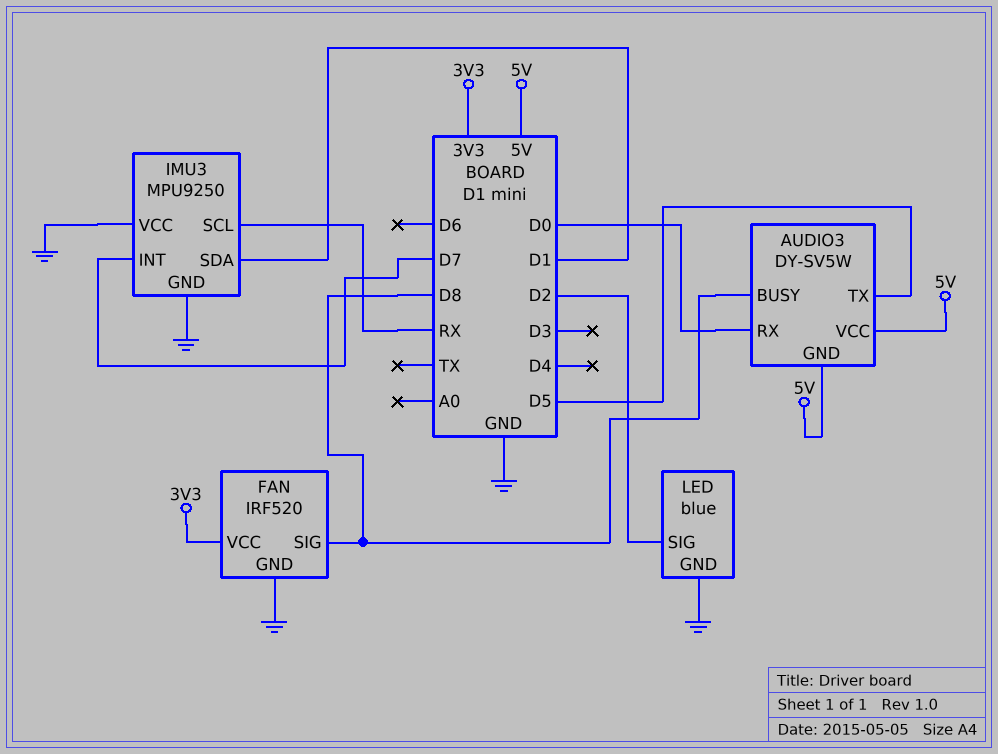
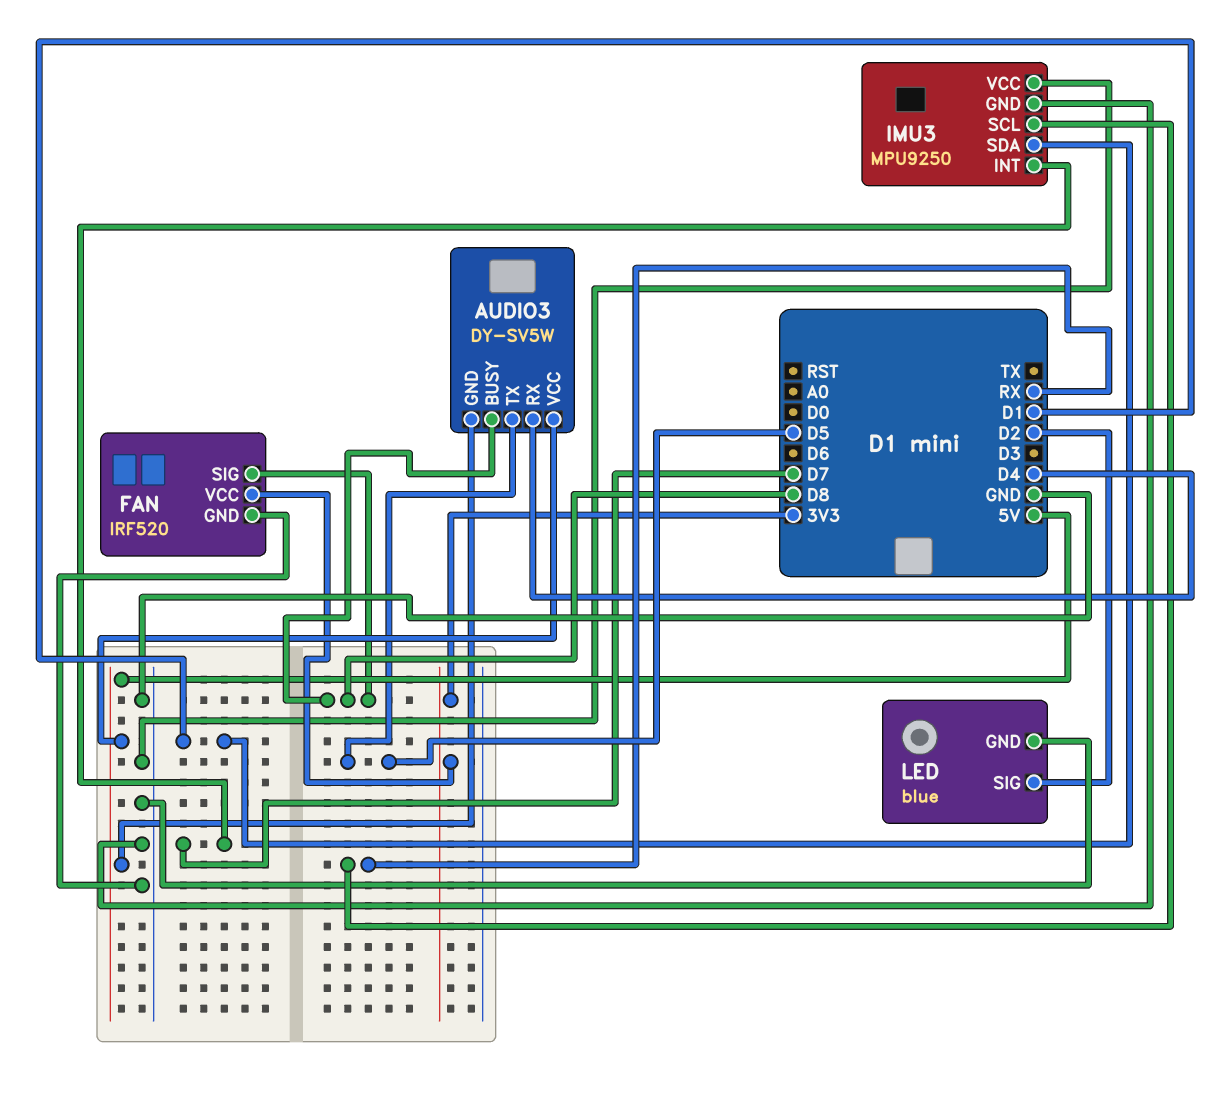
AUDIO3 pin RX: D0 -> D4

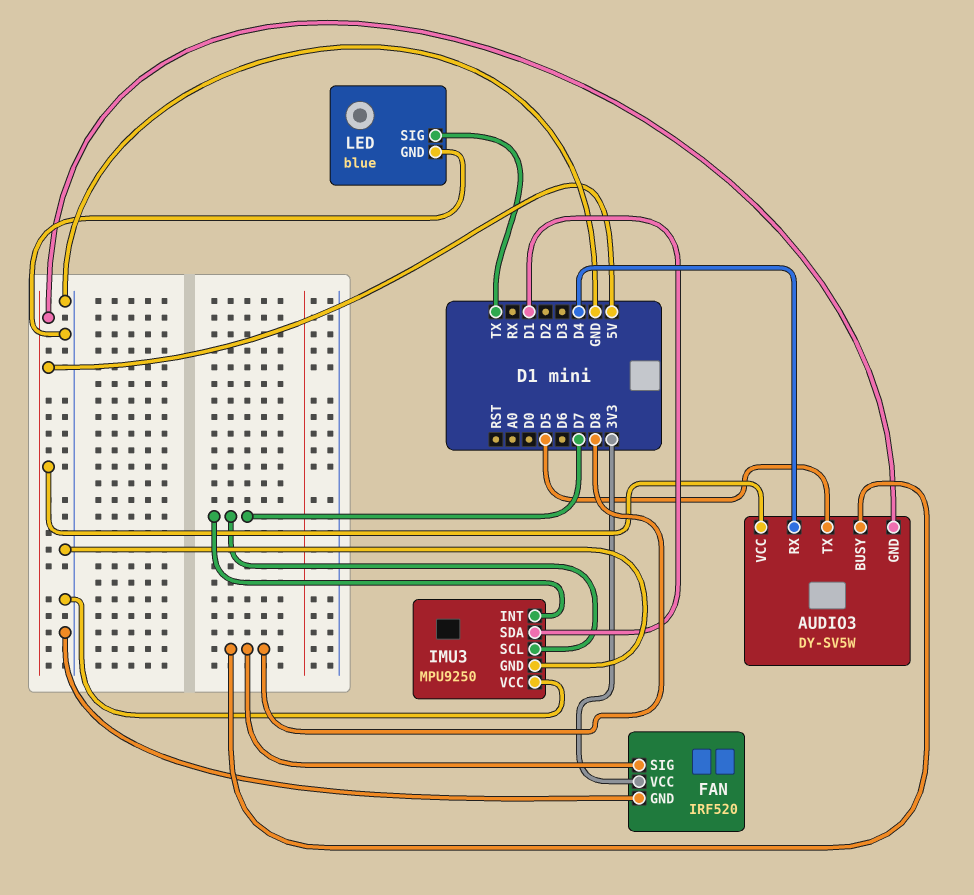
IMU3 pin SCL: RX -> D7
LED pin SIG: D2 -> TX

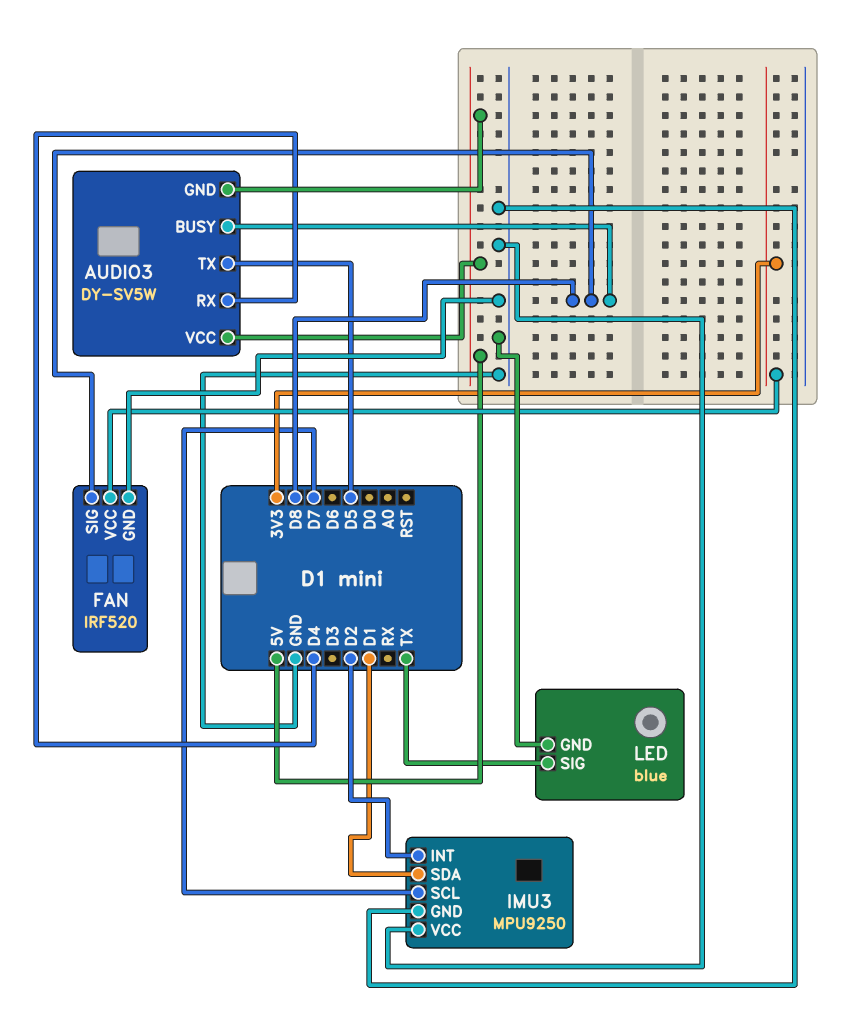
IMU3 pin INT: D7 -> D2

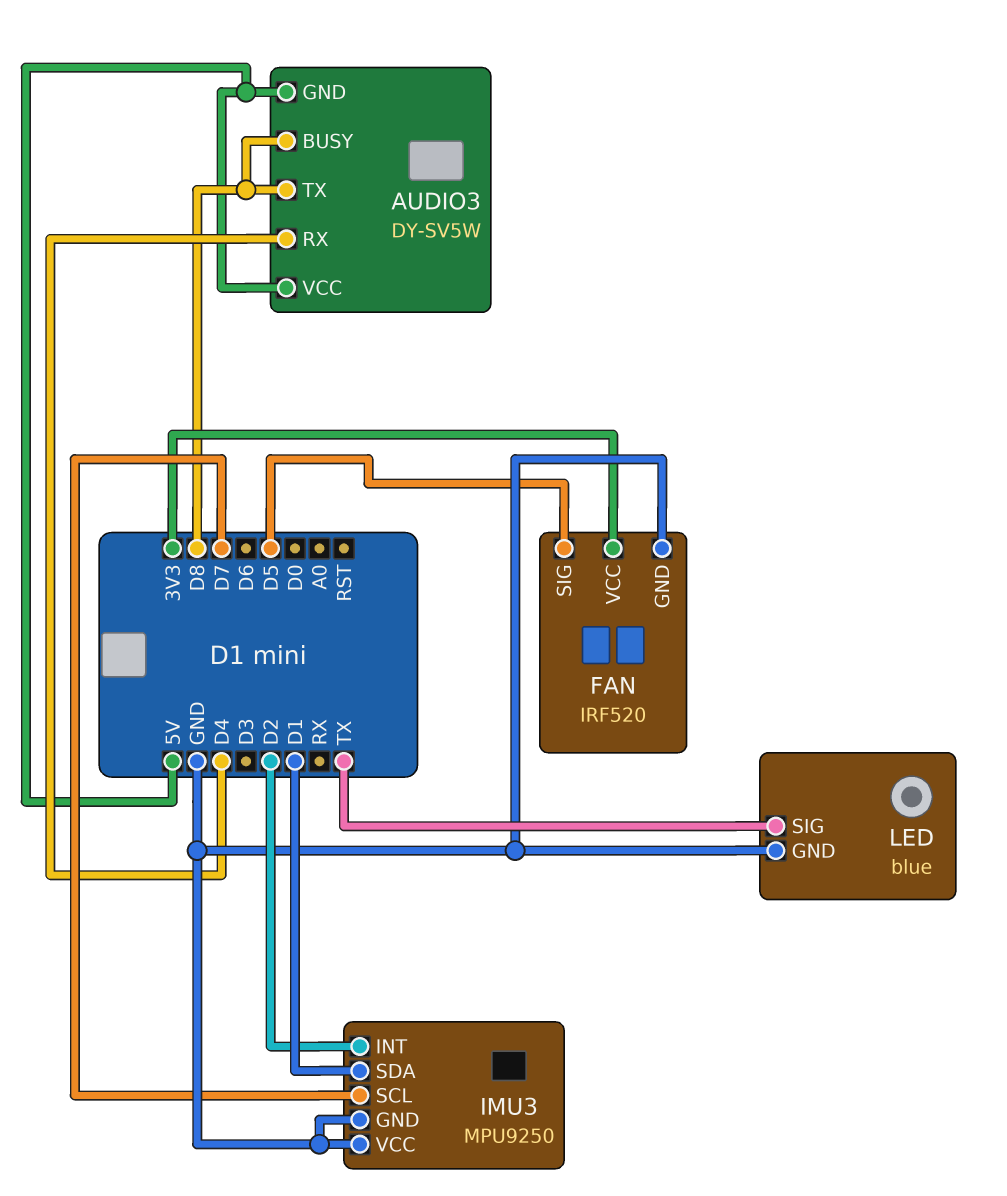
AUDIO3 pin TX: D5 -> D8
FAN pin SIG: D8 -> D5

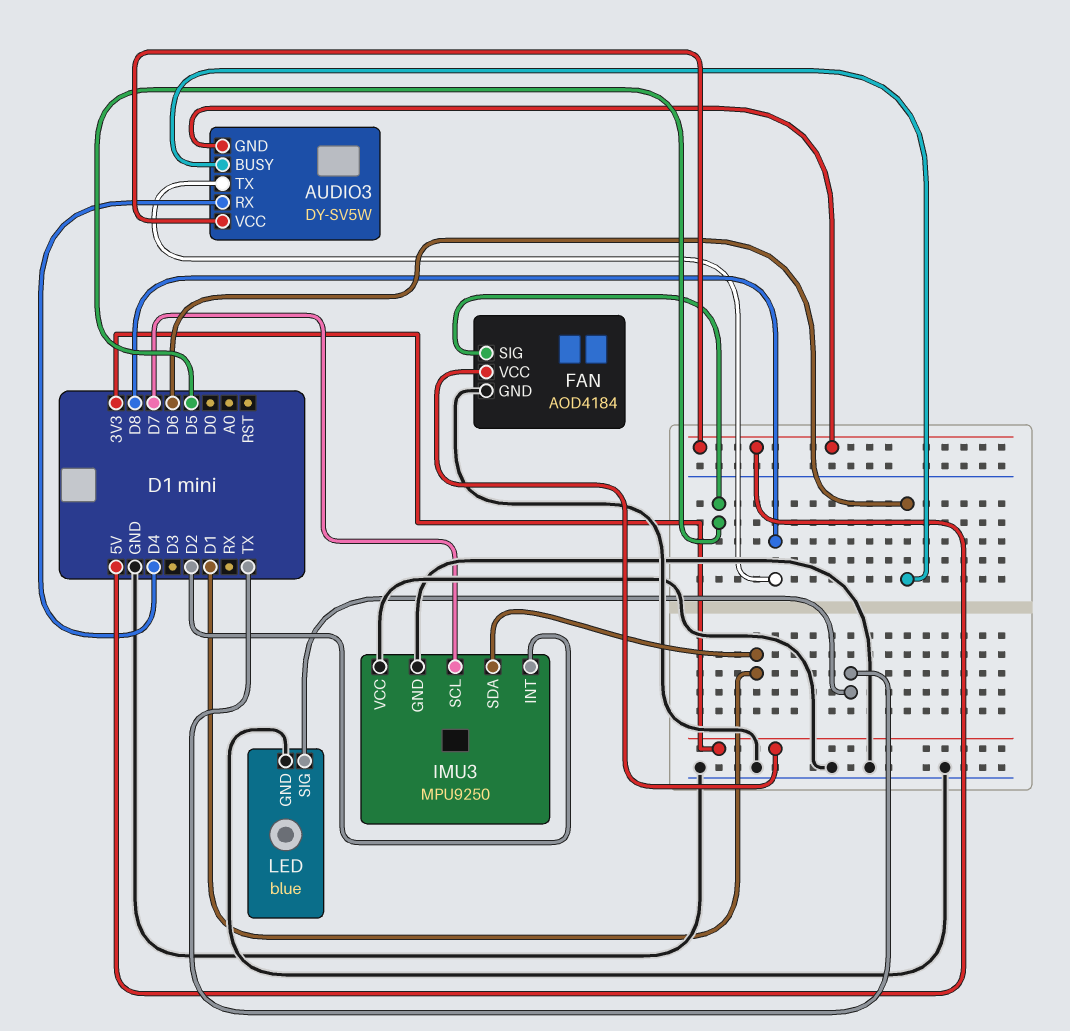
AUDIO3 pin BUSY: D8 -> D6
FAN: IRF520 -> AOD4184

